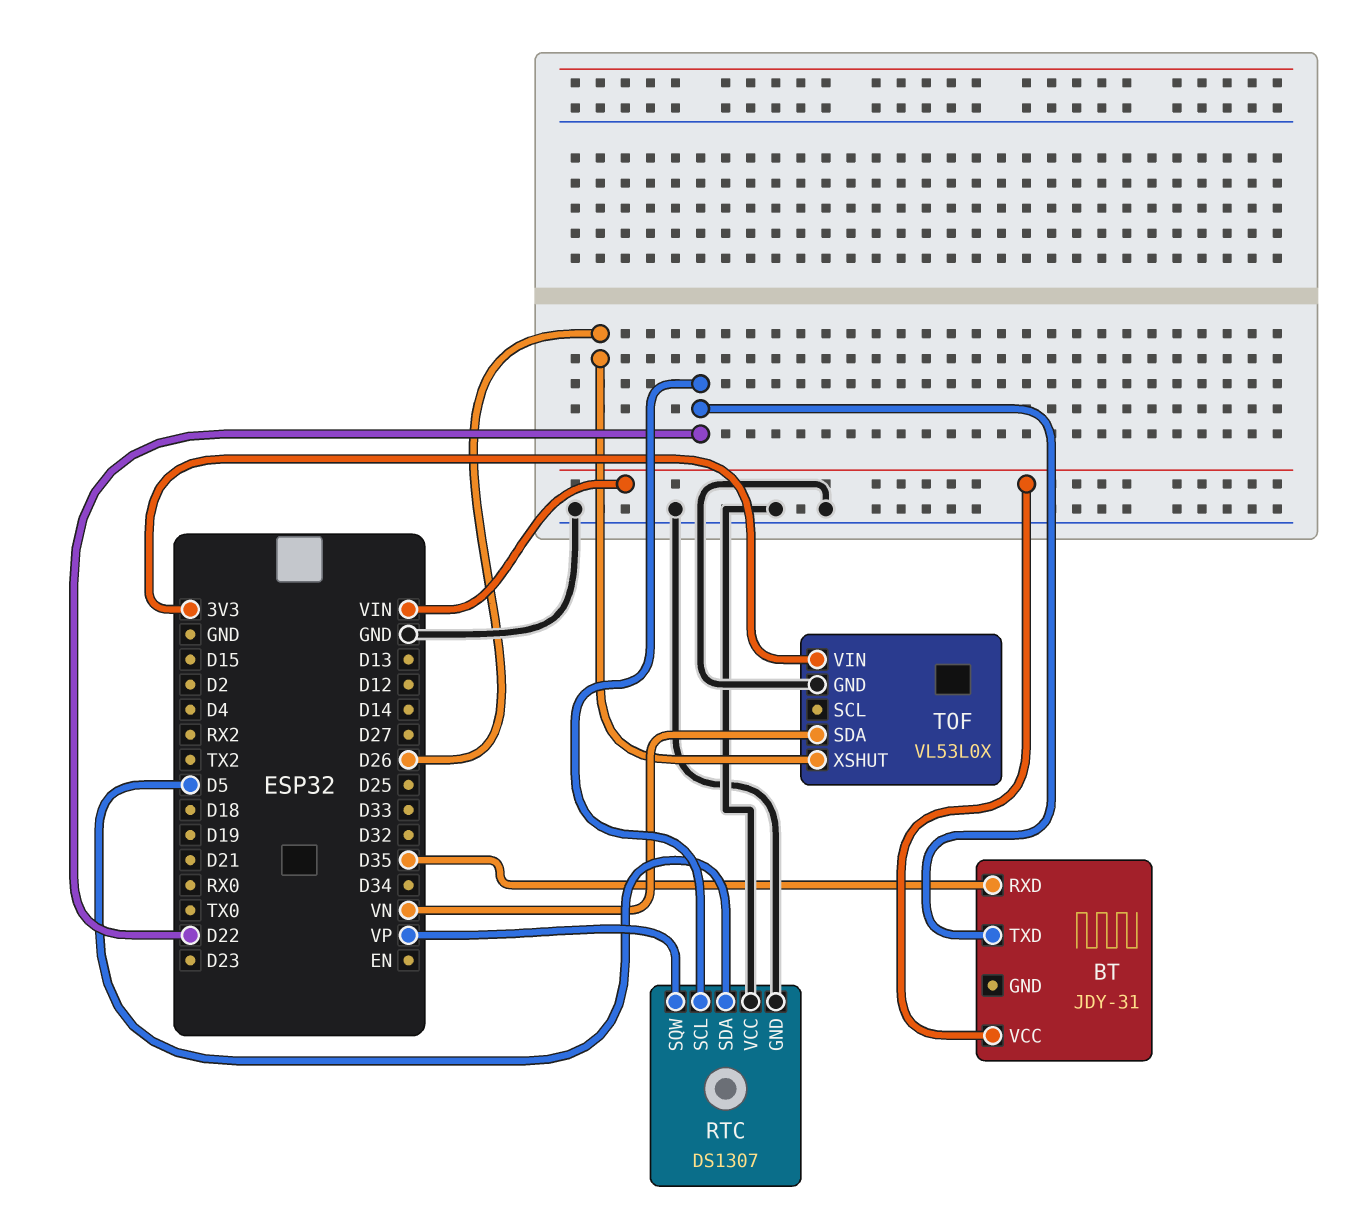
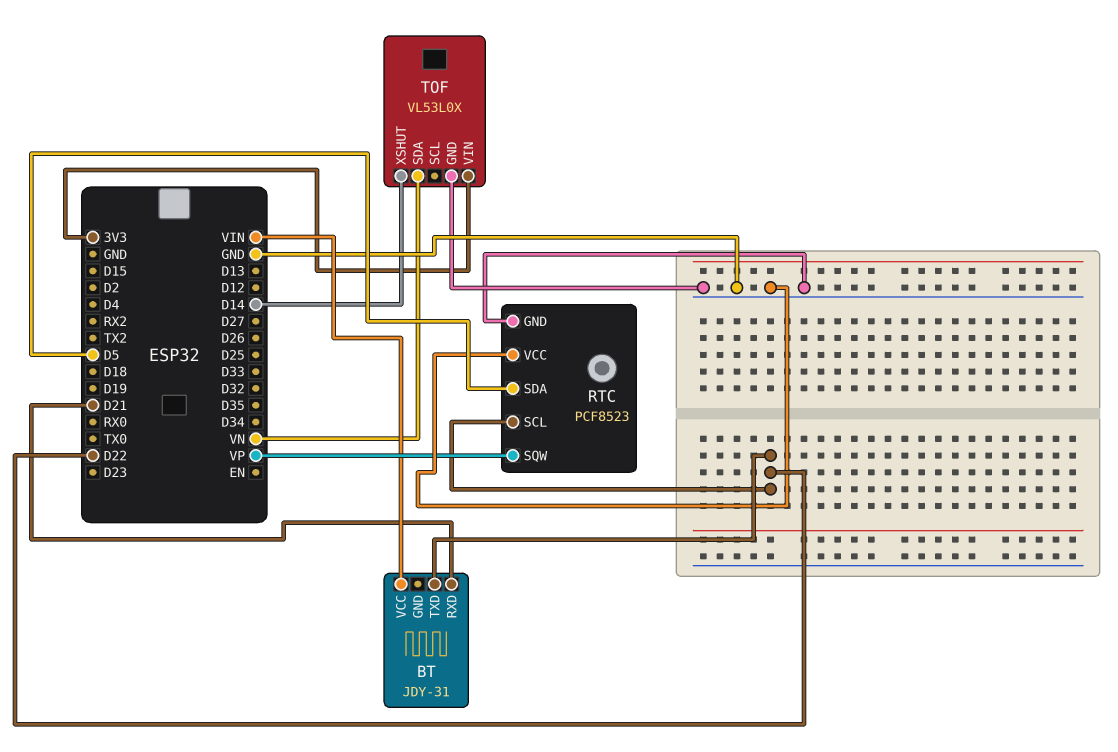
BT pin RXD: D35 -> D21
RTC: DS1307 -> PCF8523
TOF pin XSHUT: D26 -> D14

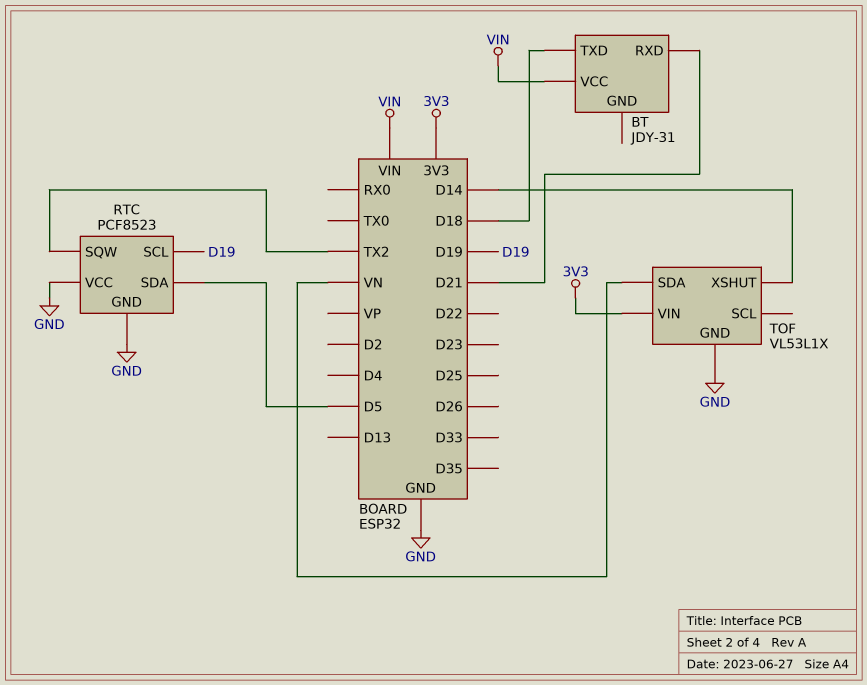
BT pin TXD: D22 -> D18
RTC pin SCL: D22 -> D19
RTC pin SQW: VP -> TX2
TOF: VL53L0X -> VL53L1X

